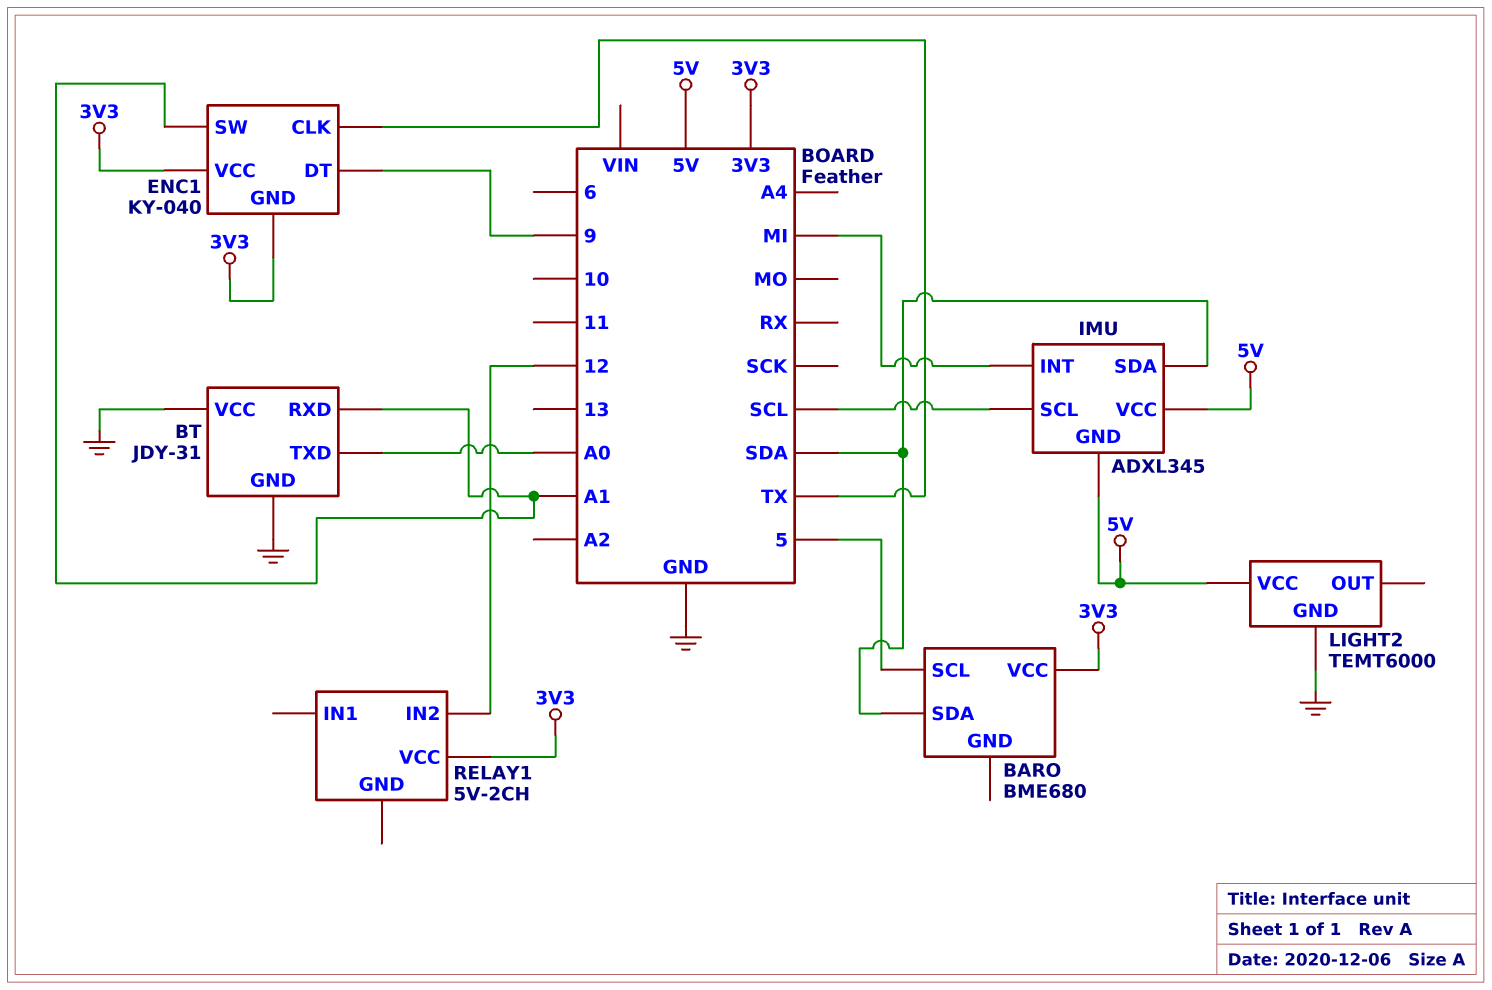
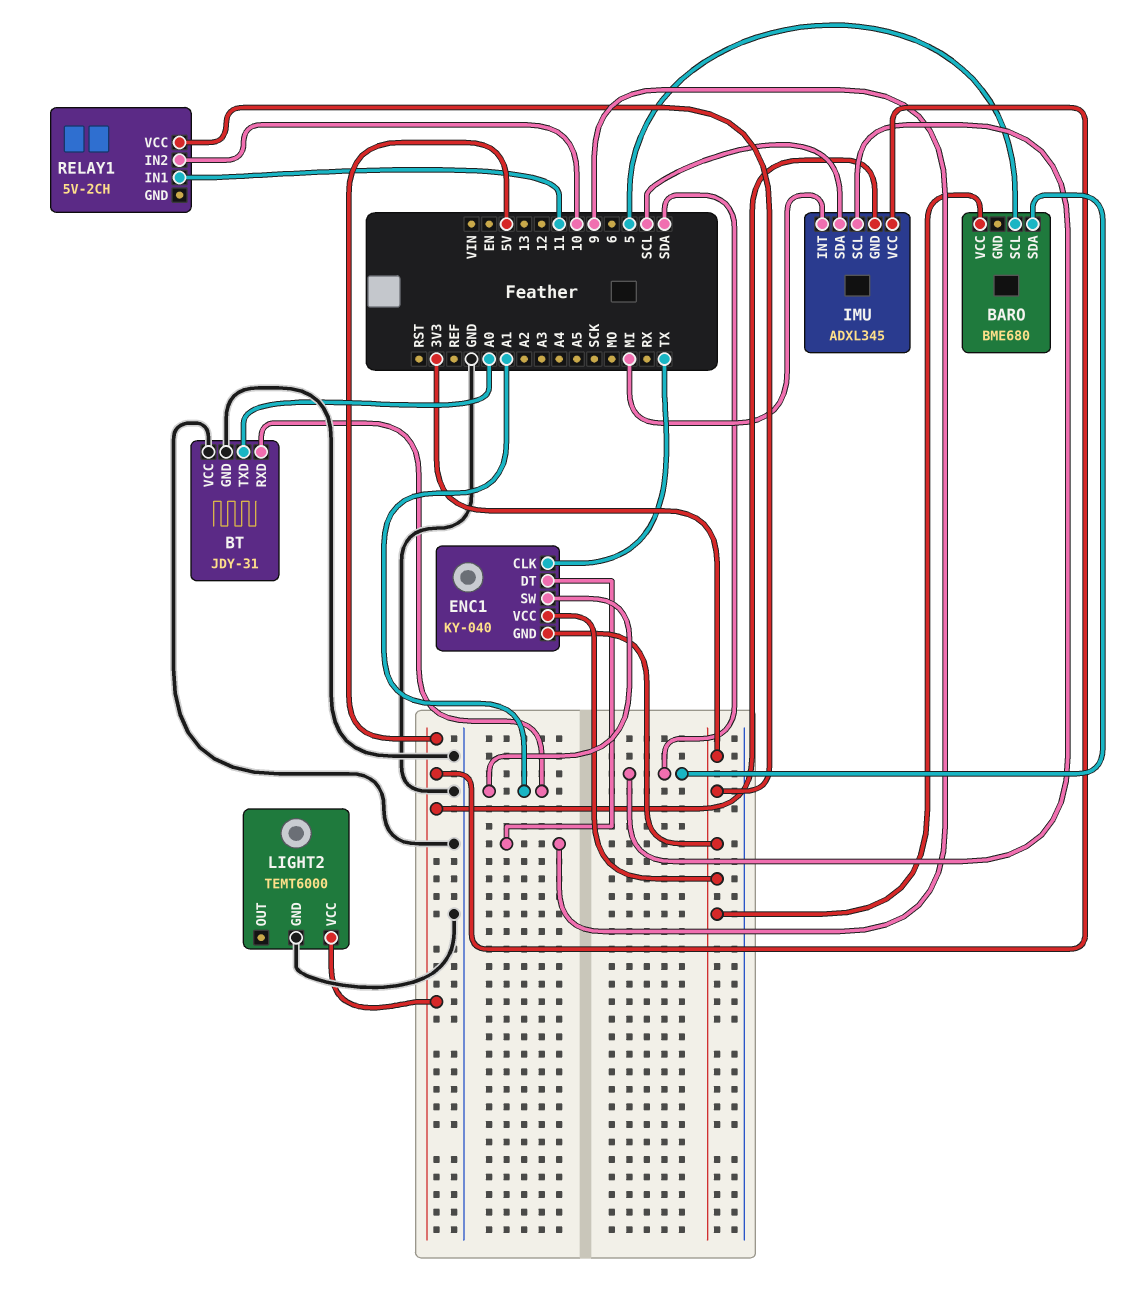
IMU pin SCL: SCL -> SDA
IMU pin SDA: SDA -> SCL
RELAY1 pin IN1: none -> 11
RELAY1 pin IN2: 12 -> 10

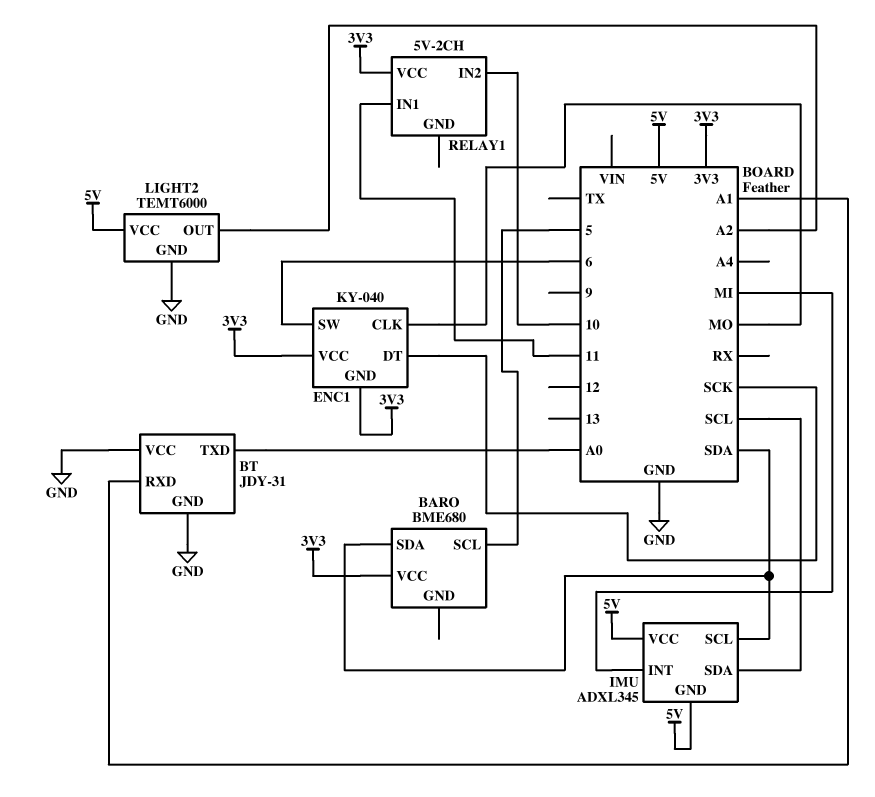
ENC1 pin CLK: TX -> MO
ENC1 pin DT: 9 -> SCK
ENC1 pin SW: A1 -> 6
LIGHT2 pin OUT: none -> A2

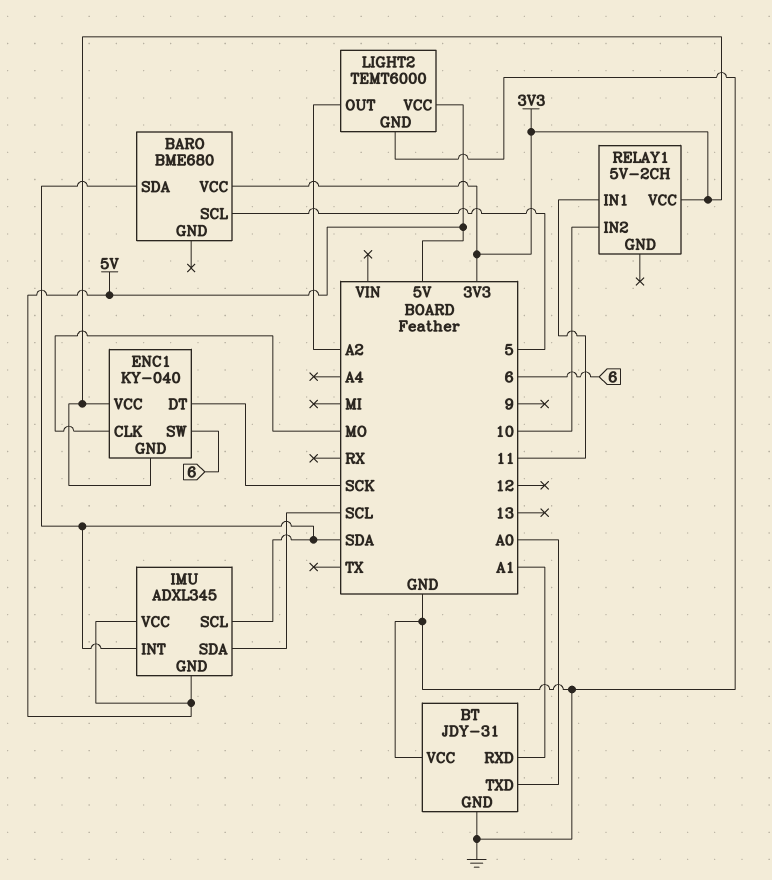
IMU pin INT: MI -> SDA

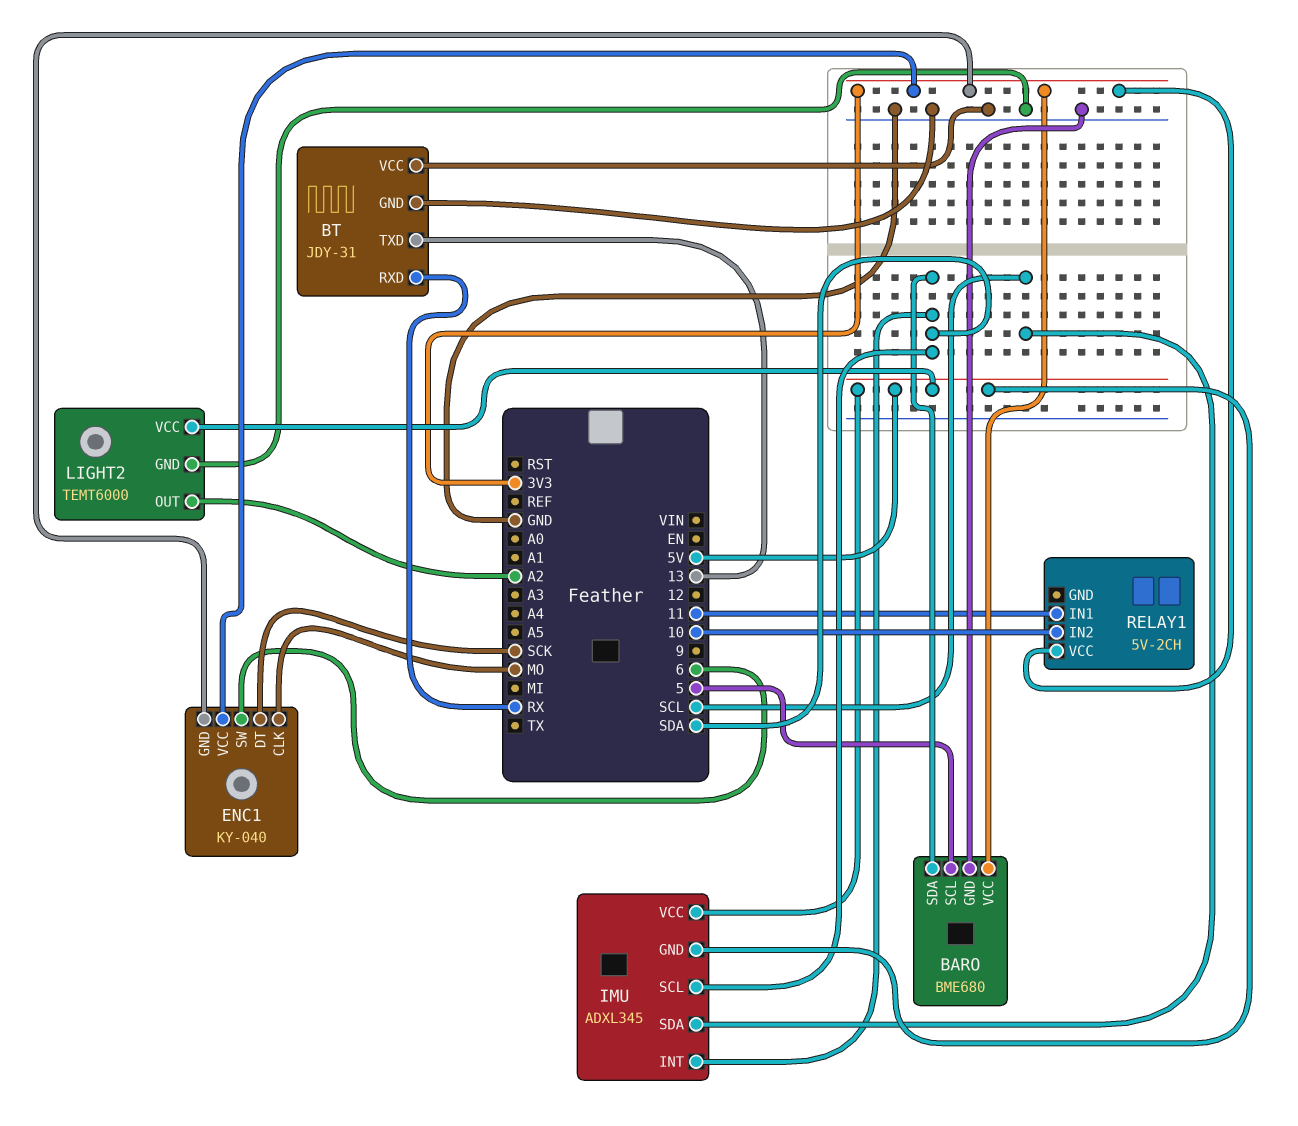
BARO pin GND: none -> GND
BT pin RXD: A1 -> RX
BT pin TXD: A0 -> 13

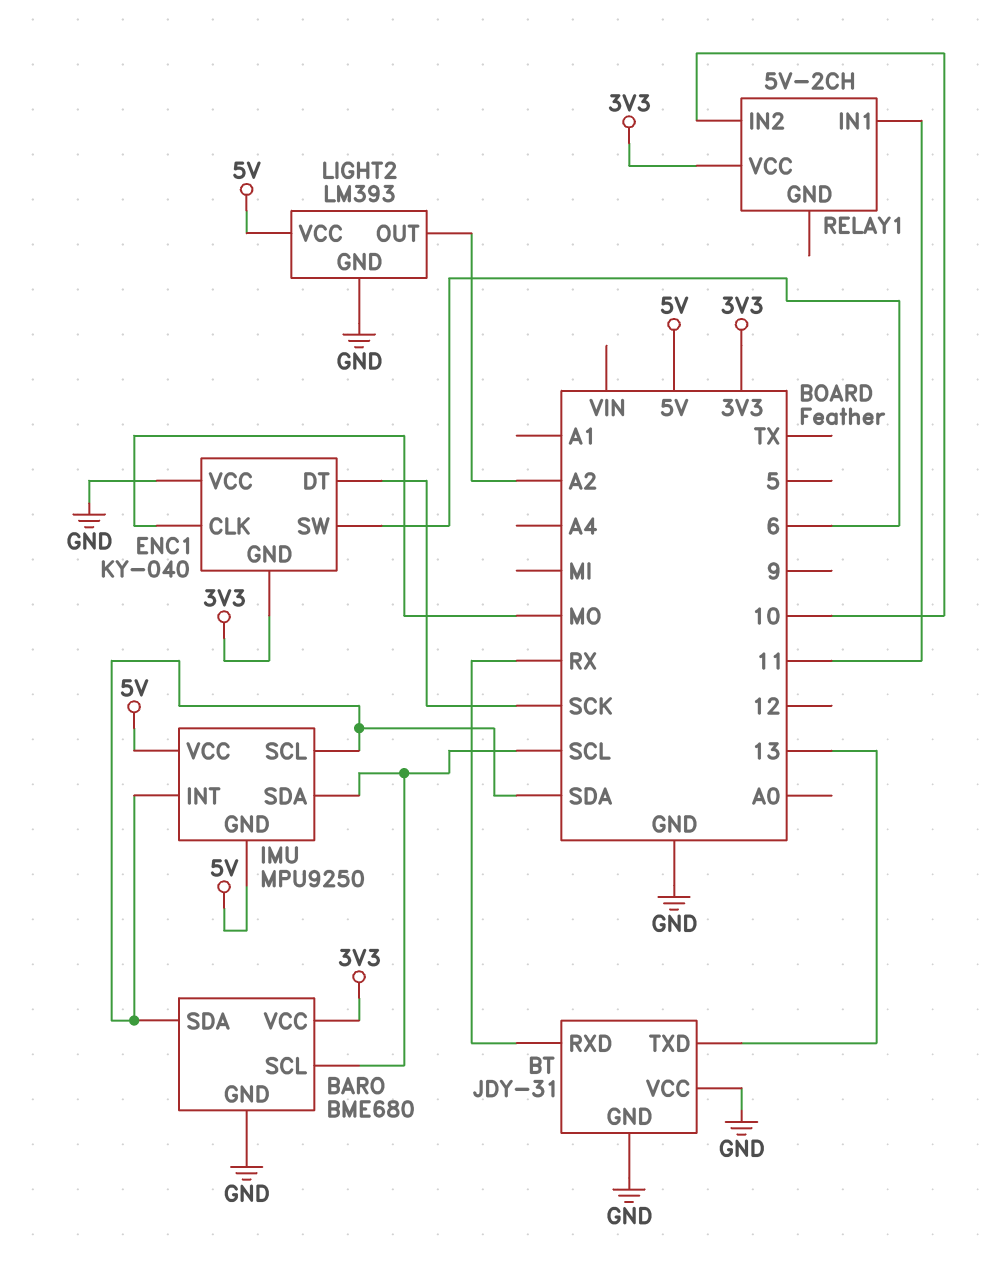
BARO pin SCL: 5 -> SCL
ENC1 pin VCC: 3V3 -> GND
IMU: ADXL345 -> MPU9250
LIGHT2: TEMT6000 -> LM393

